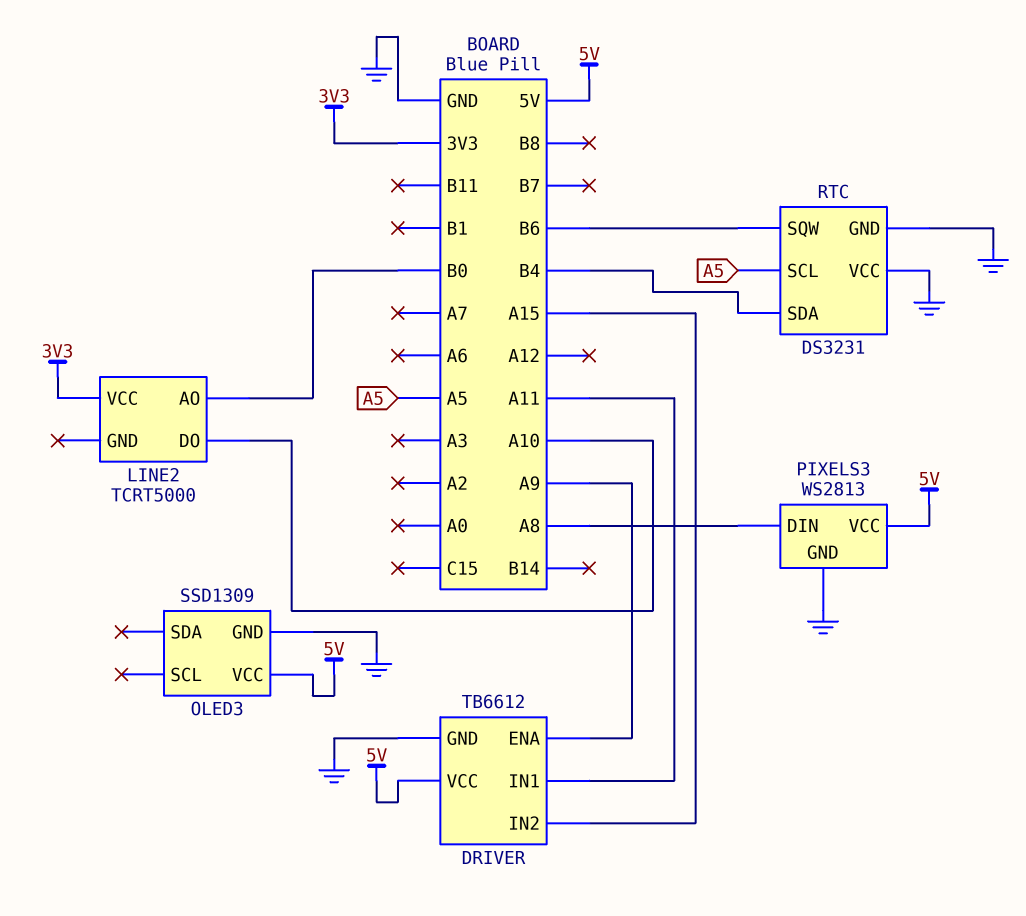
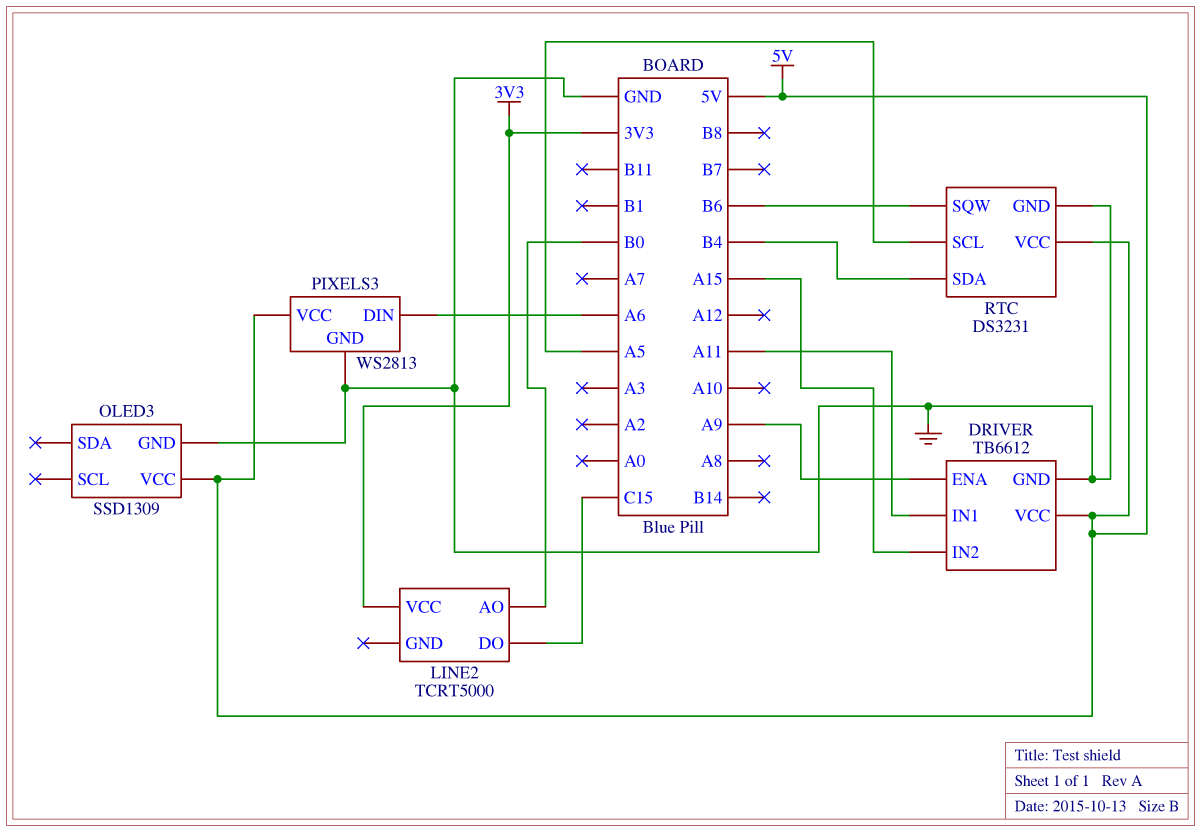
LINE2 pin DO: A10 -> C15
PIXELS3 pin DIN: A8 -> A6
RTC pin VCC: GND -> 5V

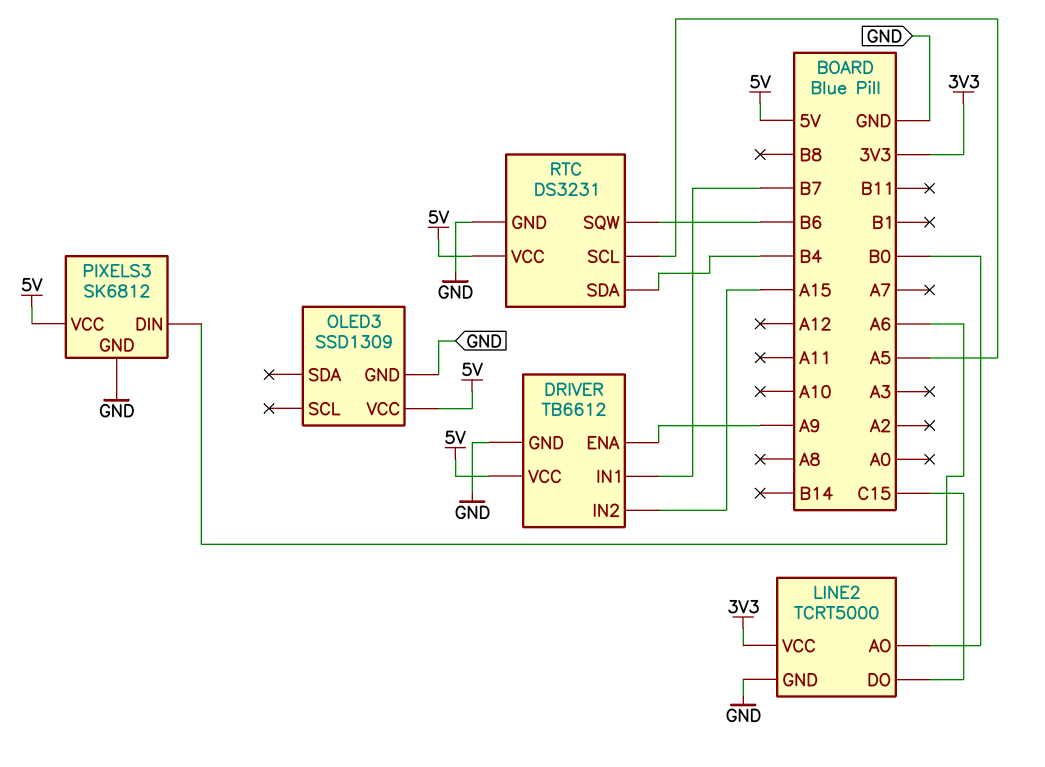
DRIVER pin IN1: A11 -> B7
LINE2 pin GND: none -> GND
PIXELS3: WS2813 -> SK6812

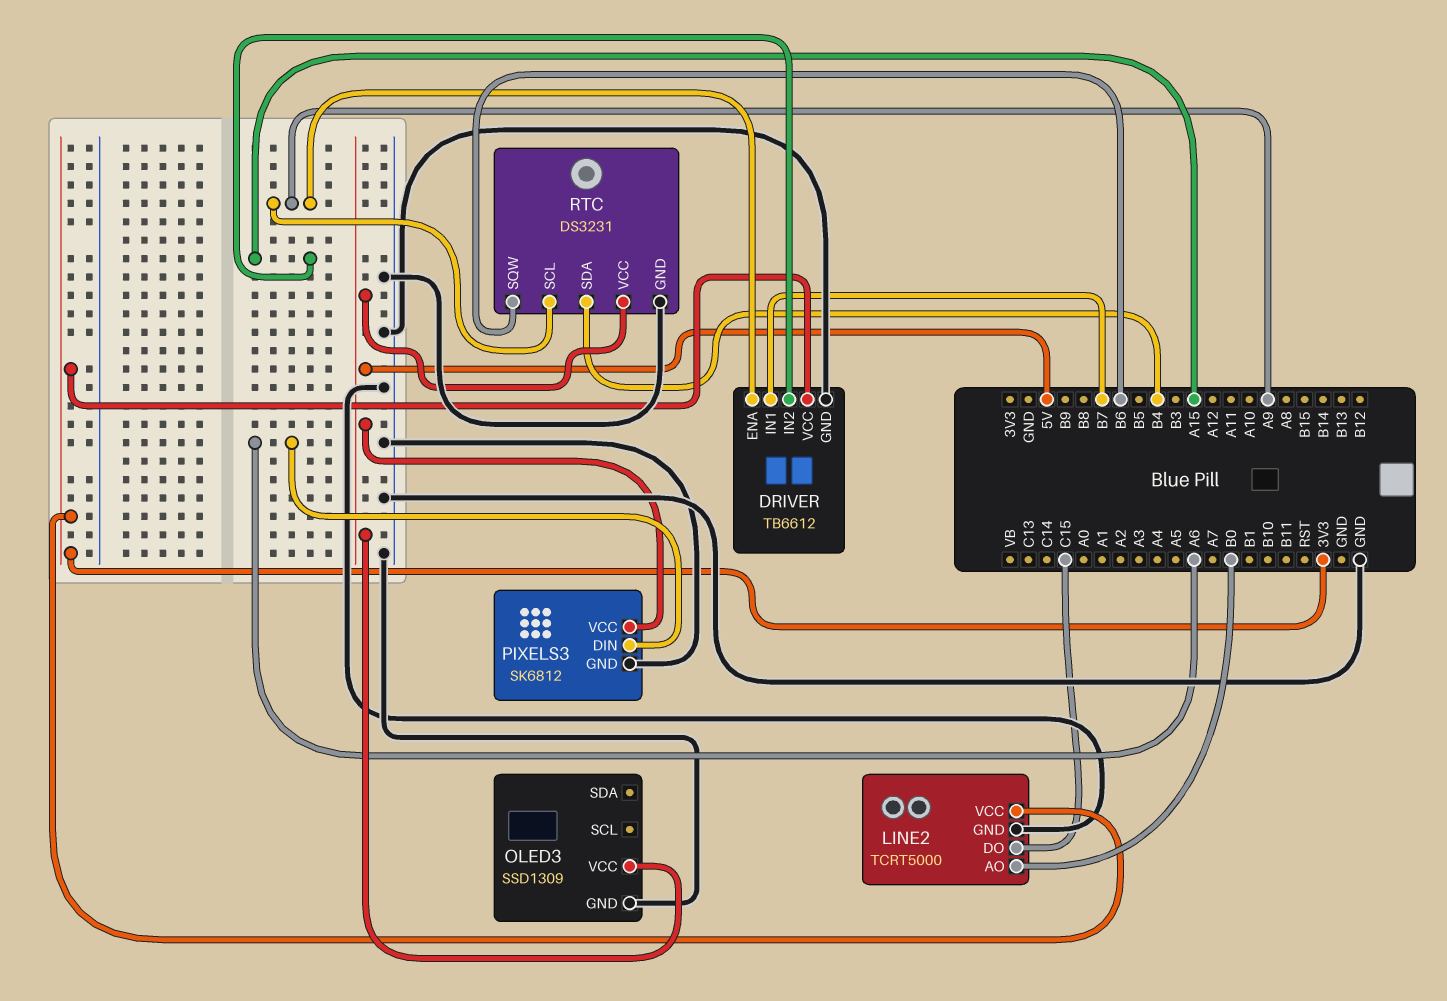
DRIVER pin VCC: 5V -> 3V3
RTC pin SCL: A5 -> A9

